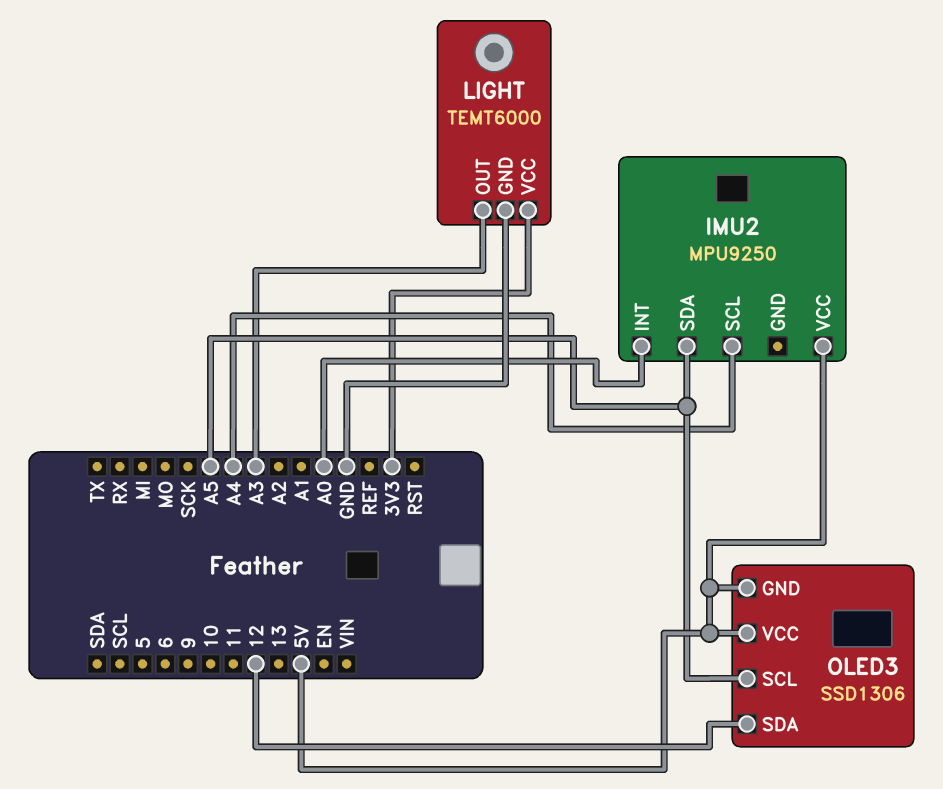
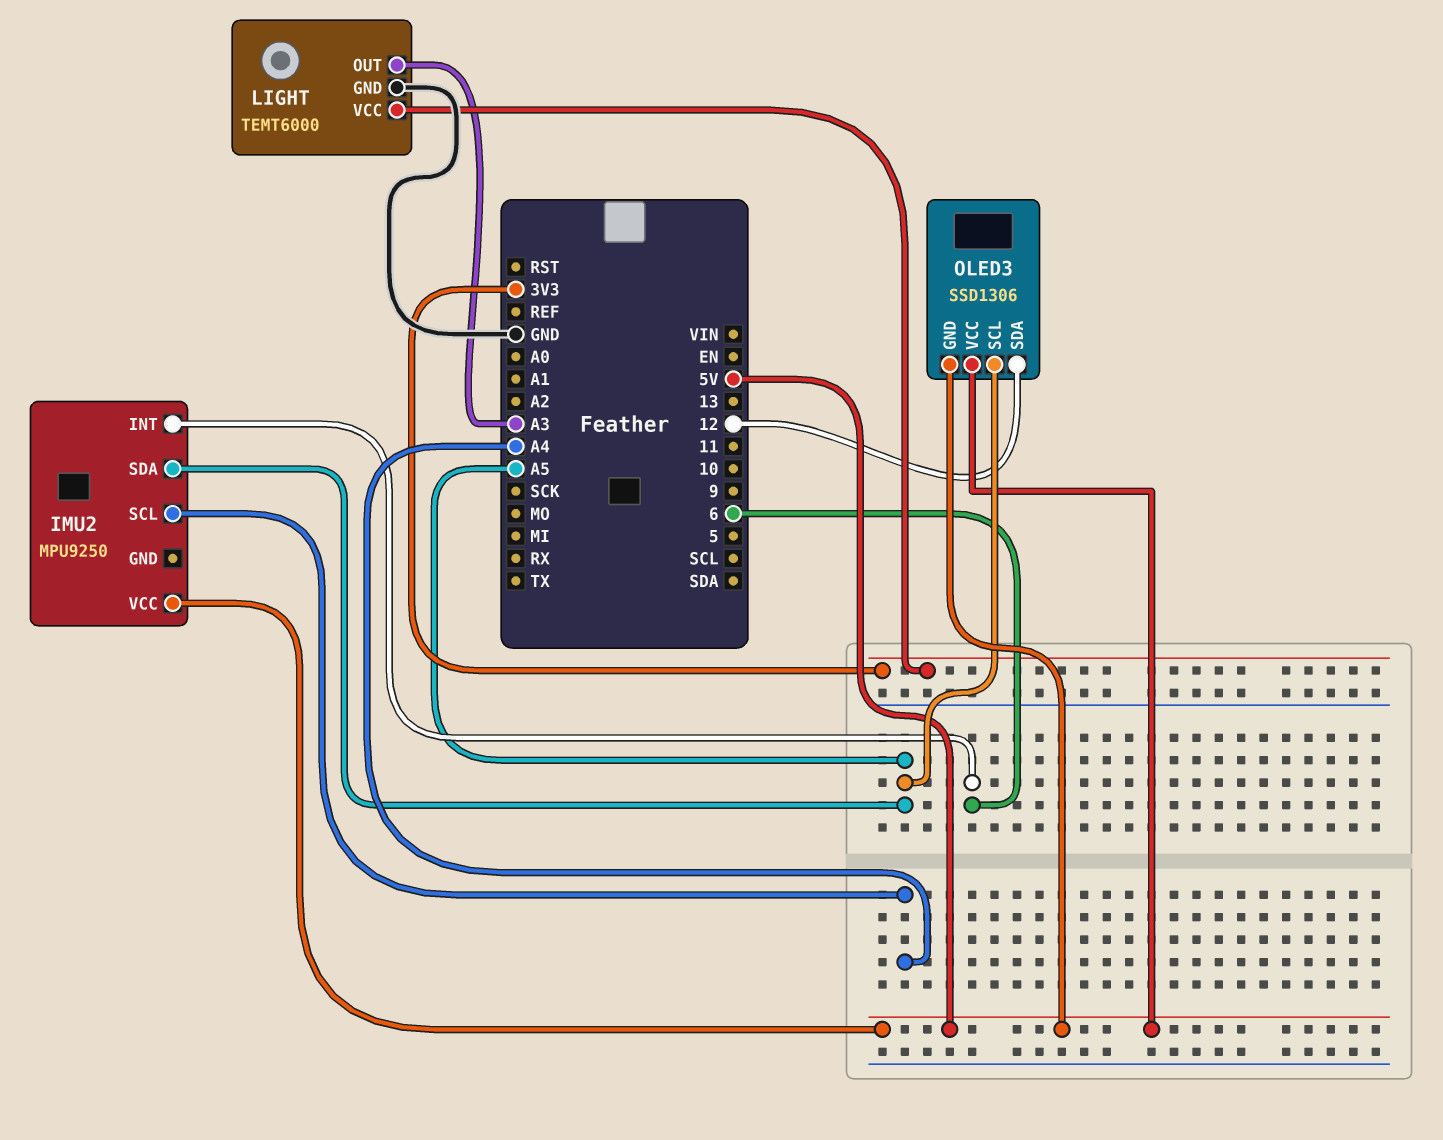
IMU2 pin INT: A0 -> 6

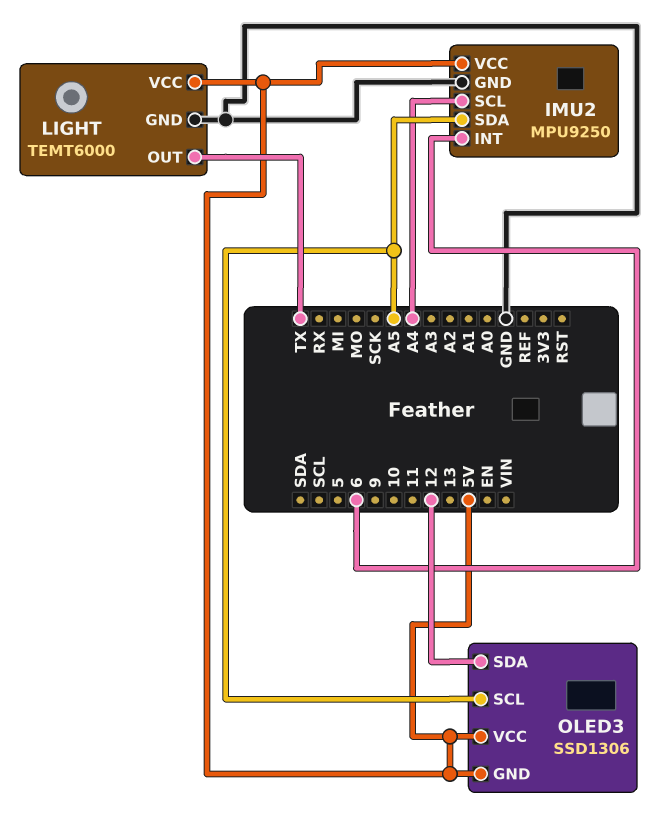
IMU2 pin GND: none -> GND
LIGHT pin OUT: A3 -> TX
LIGHT pin VCC: 3V3 -> 5V

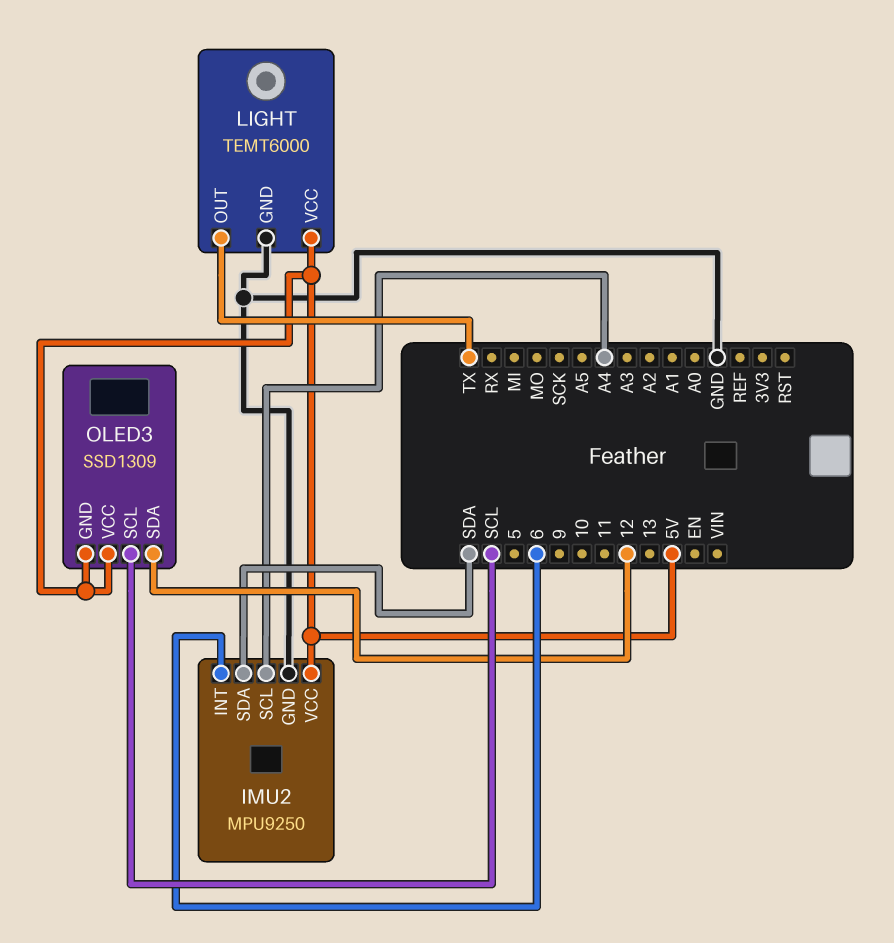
IMU2 pin SDA: A5 -> SDA
OLED3: SSD1306 -> SSD1309
OLED3 pin SCL: A5 -> SCL

